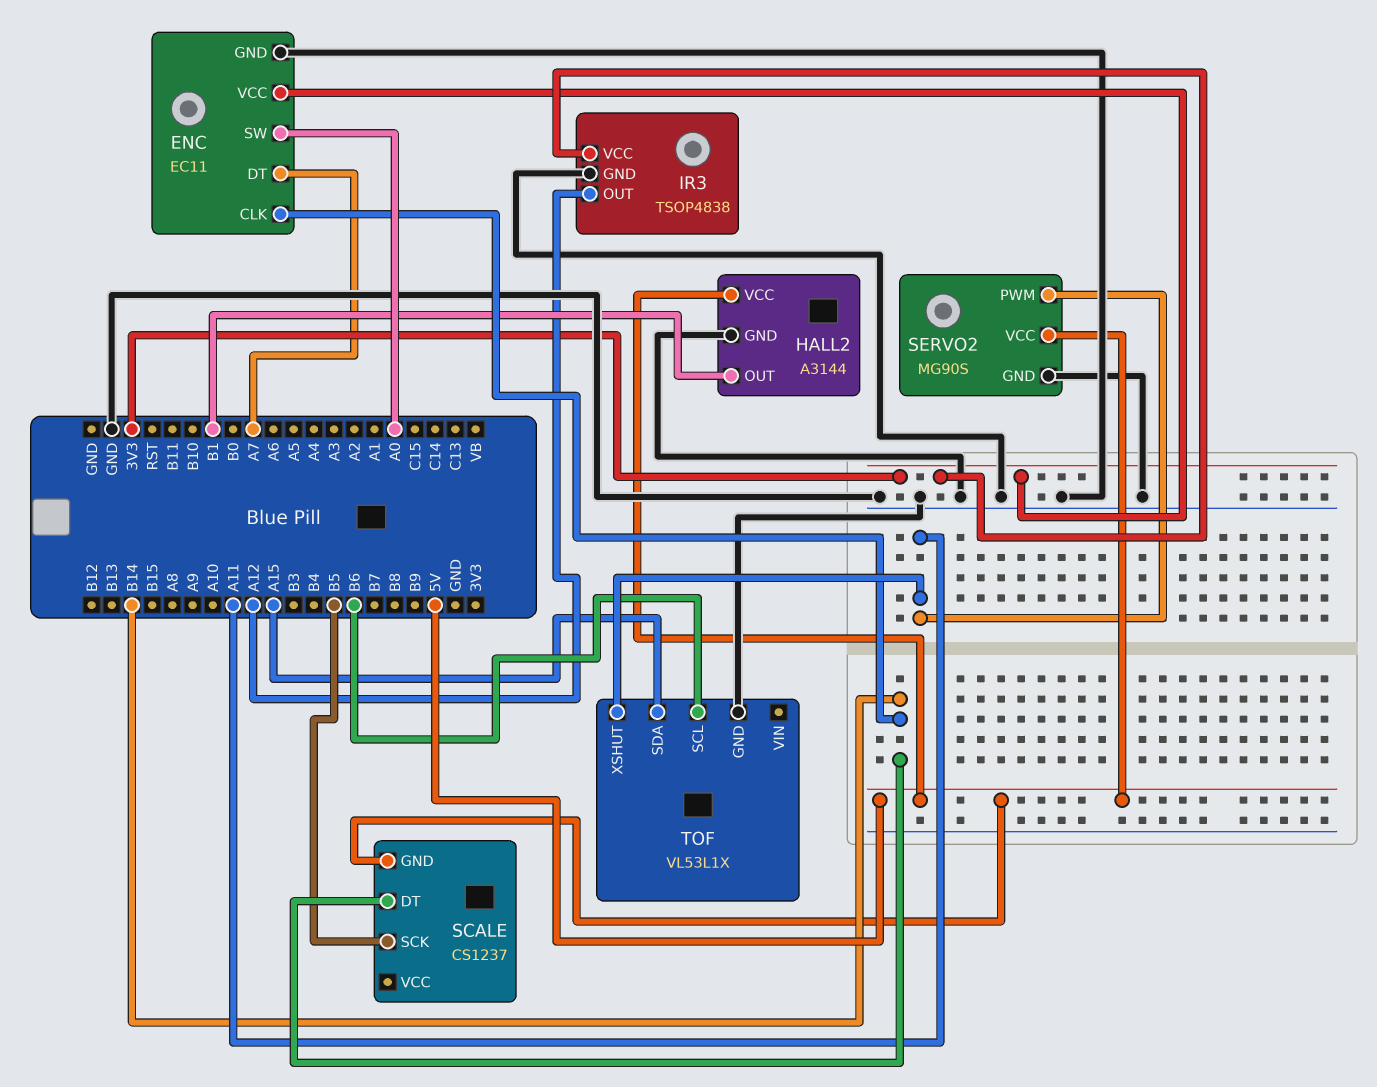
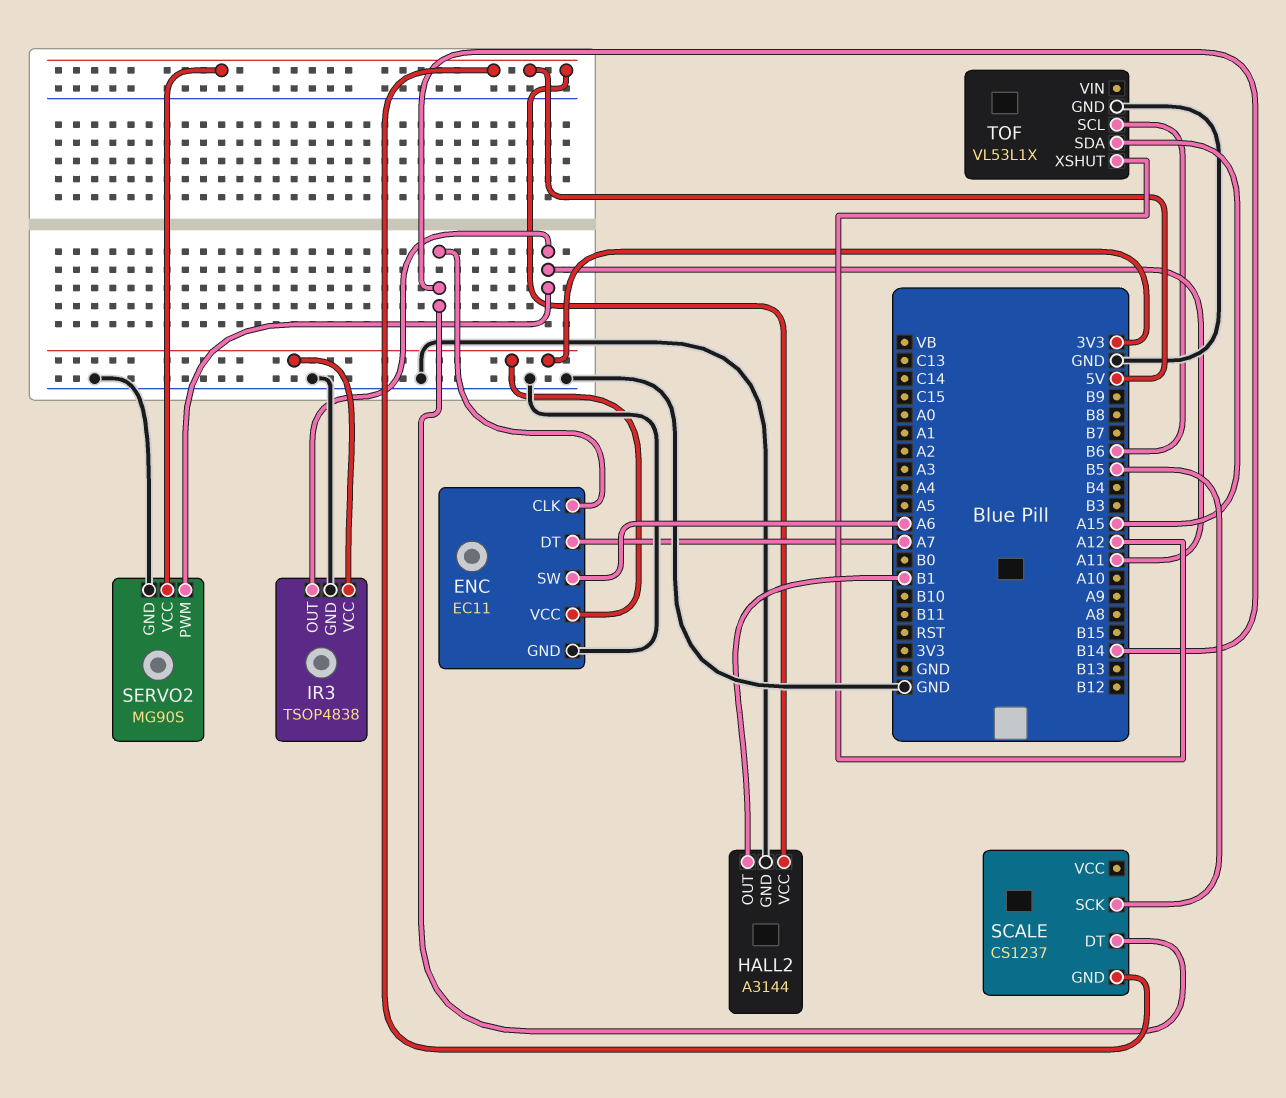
ENC pin SW: A0 -> A6
IR3 pin OUT: A12 -> A11
TOF pin XSHUT: A11 -> A12

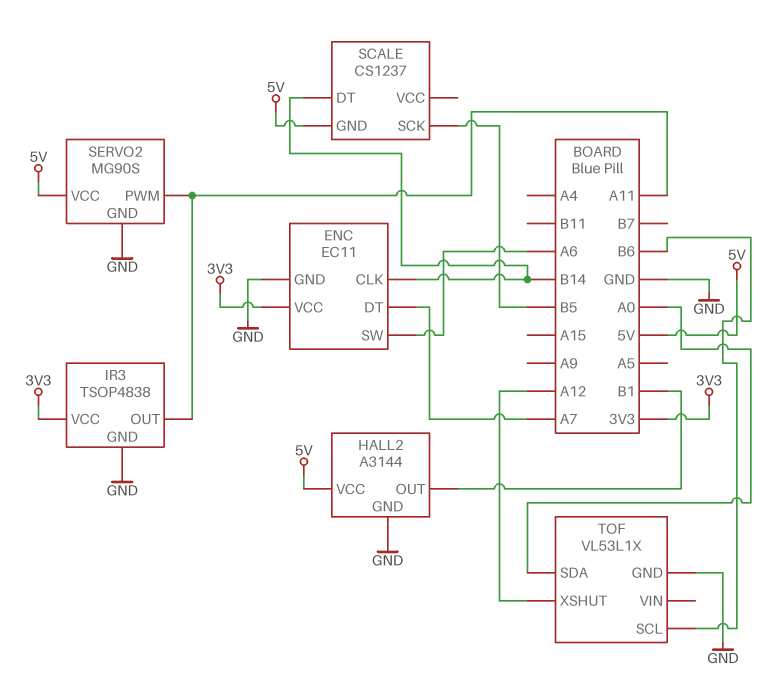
TOF pin SDA: A15 -> A0

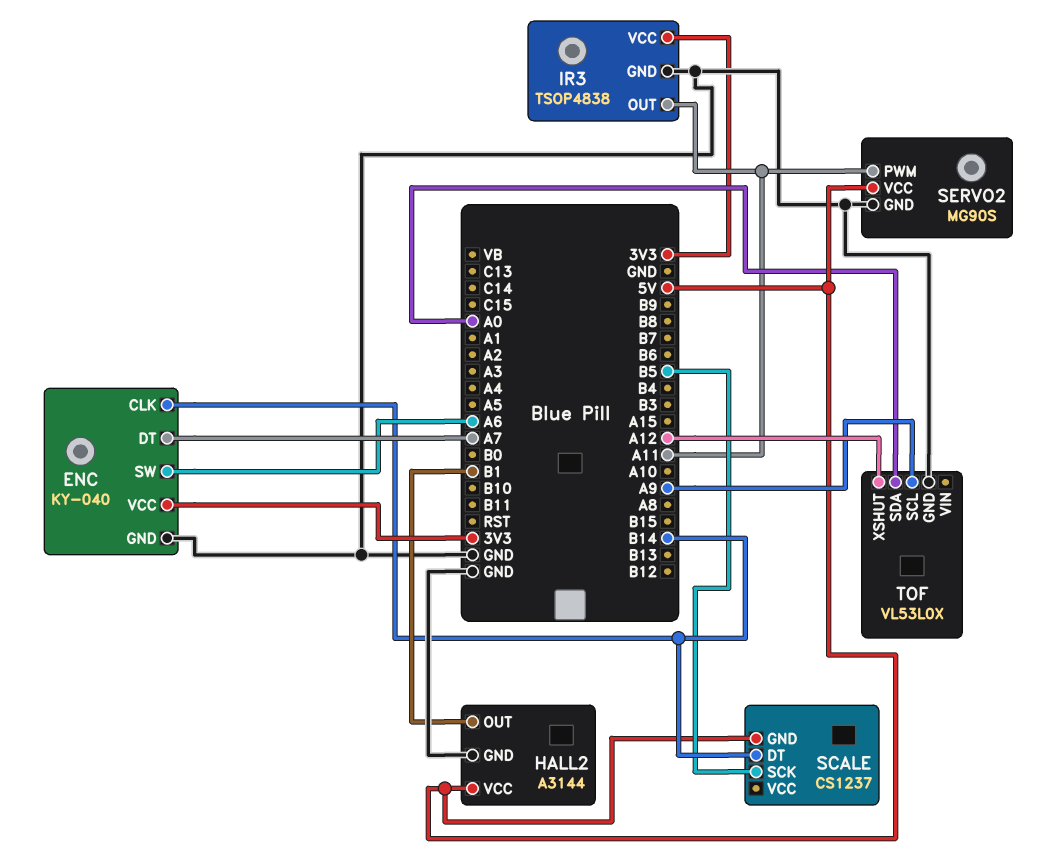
ENC: EC11 -> KY-040
TOF: VL53L1X -> VL53L0X
TOF pin SCL: B6 -> A9

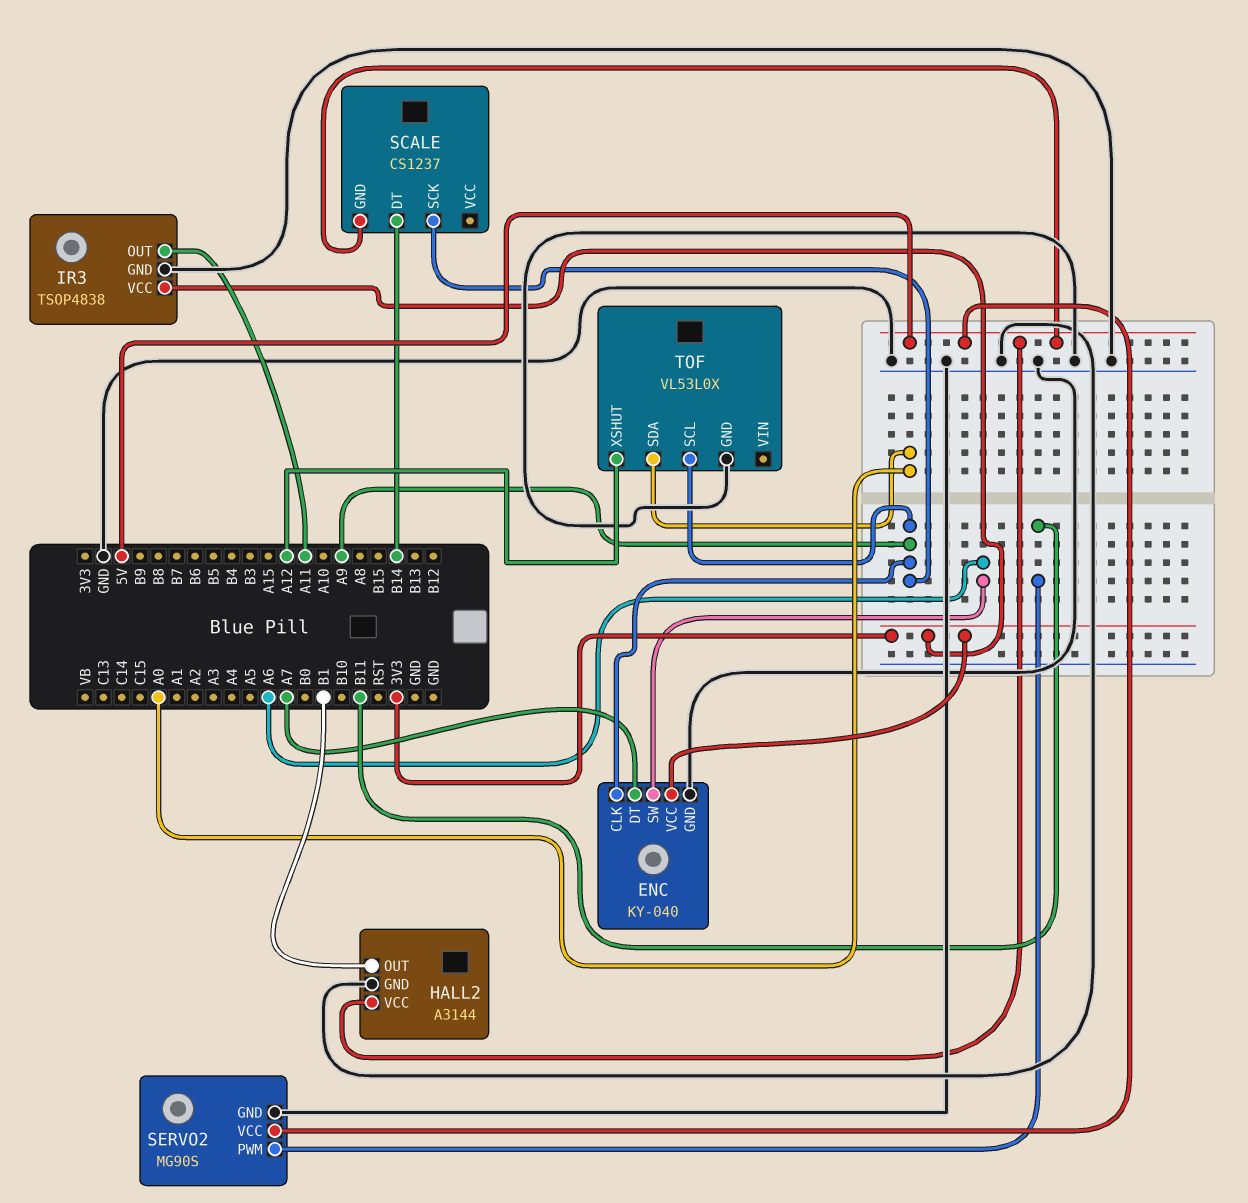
ENC pin CLK: B14 -> A9
SCALE pin SCK: B5 -> A9
SERVO2 pin PWM: A11 -> B11

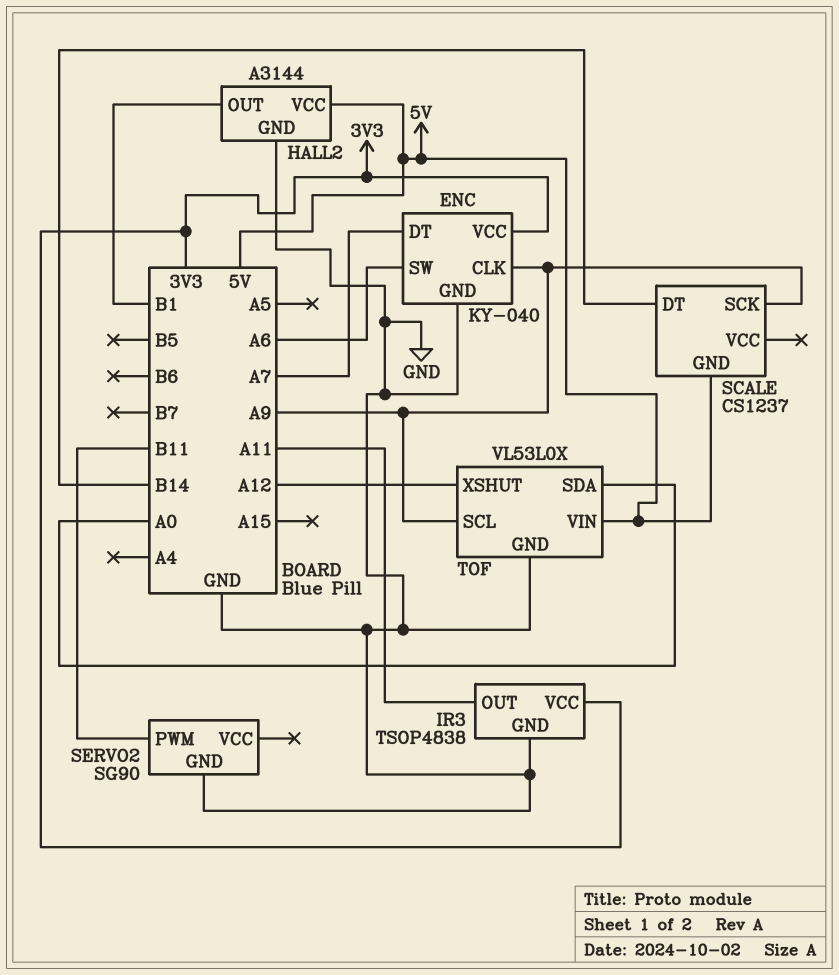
SERVO2: MG90S -> SG90
SERVO2 pin VCC: 5V -> none
TOF pin VIN: none -> 5V

